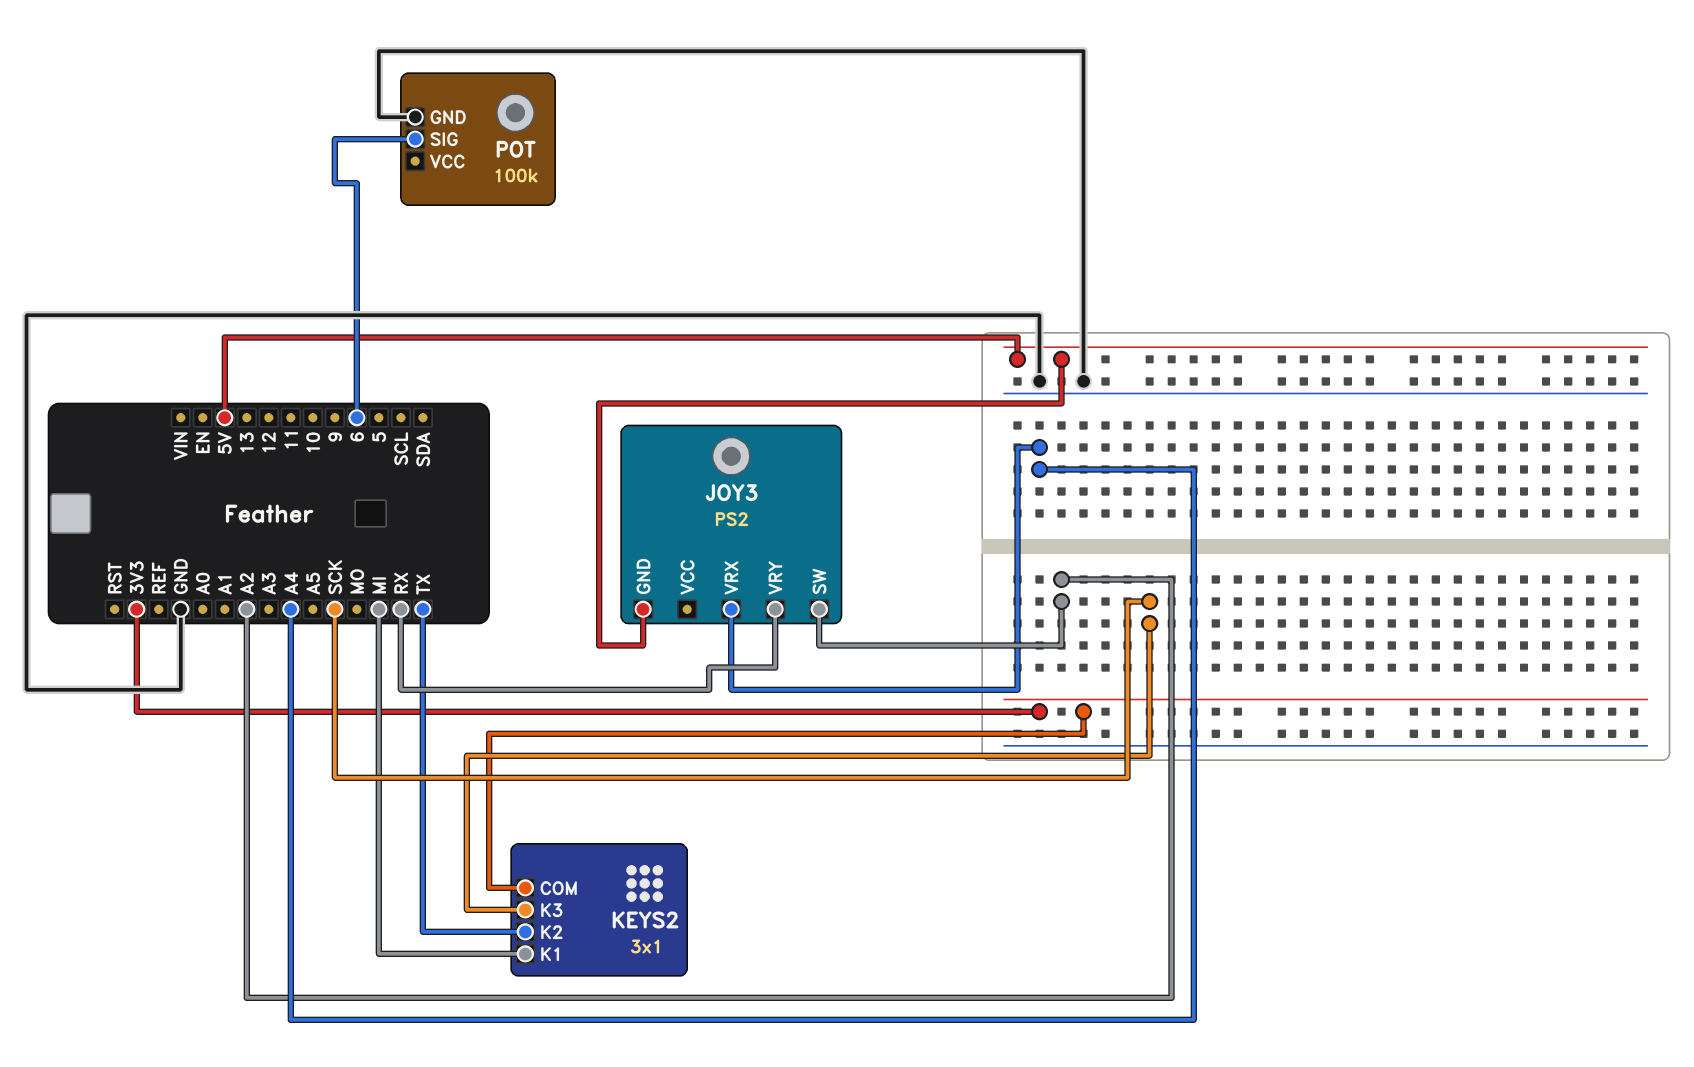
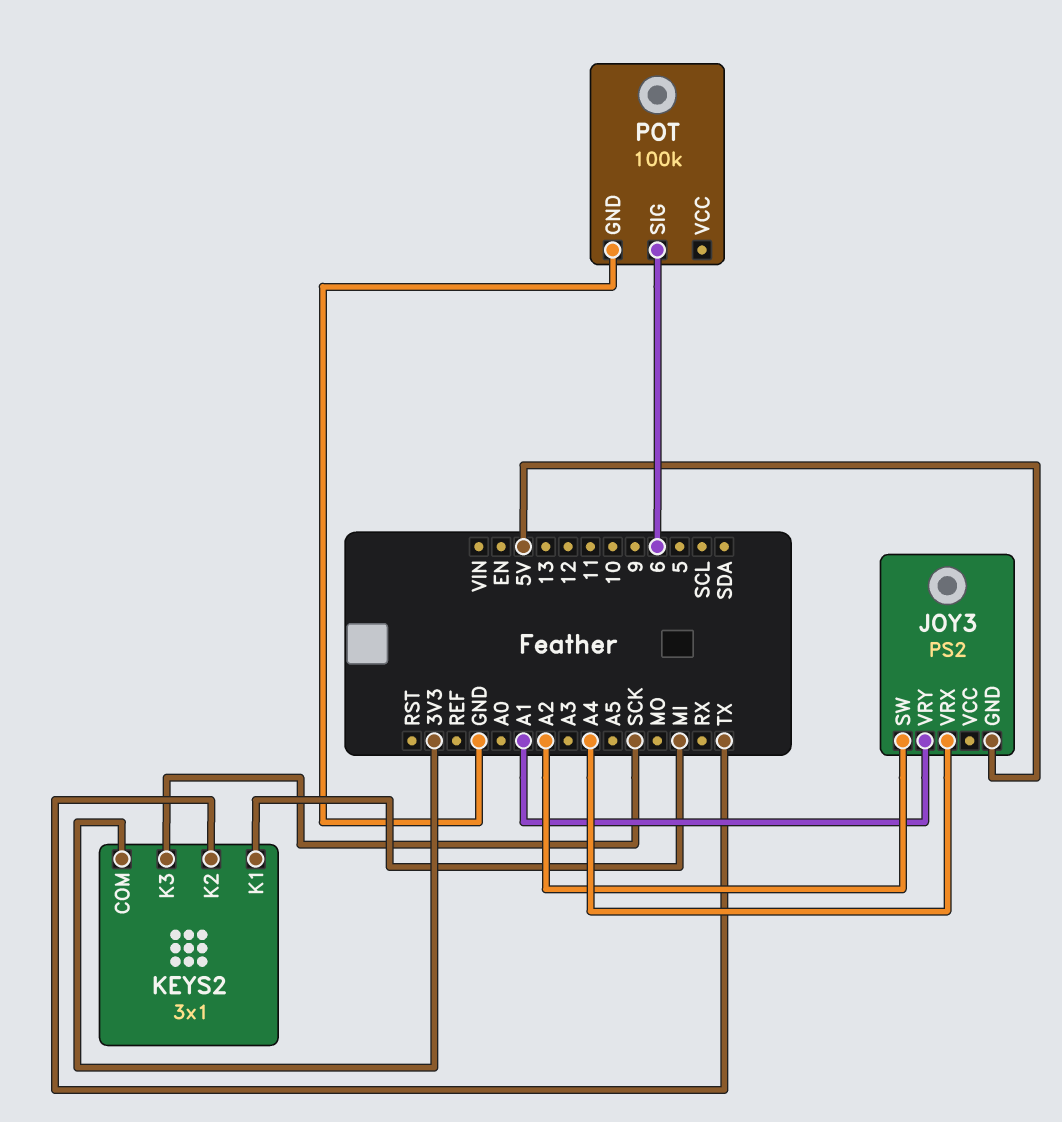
JOY3 pin VRY: RX -> A1

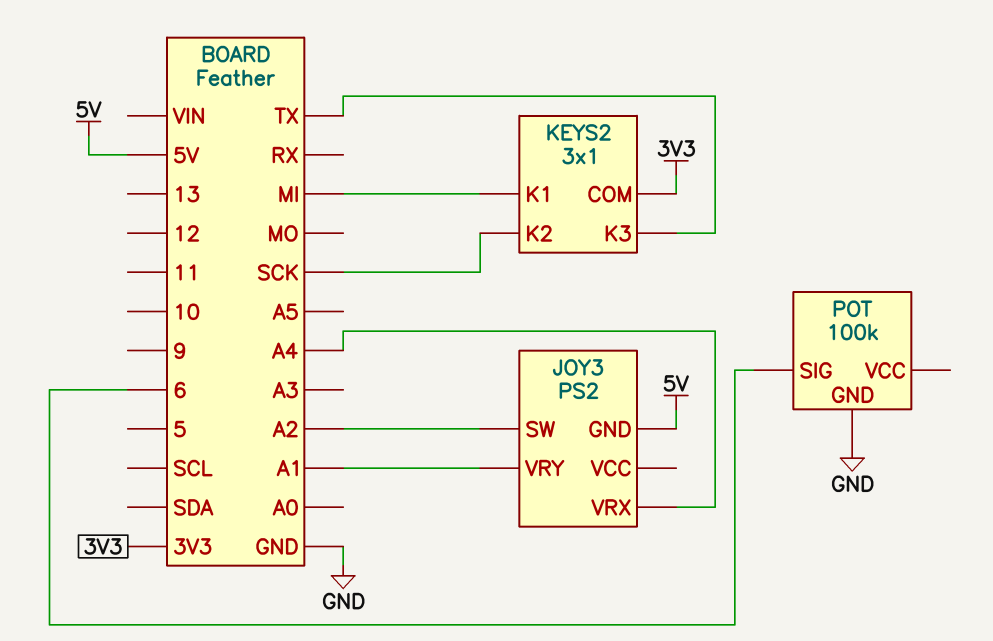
KEYS2 pin K2: TX -> SCK
KEYS2 pin K3: SCK -> TX

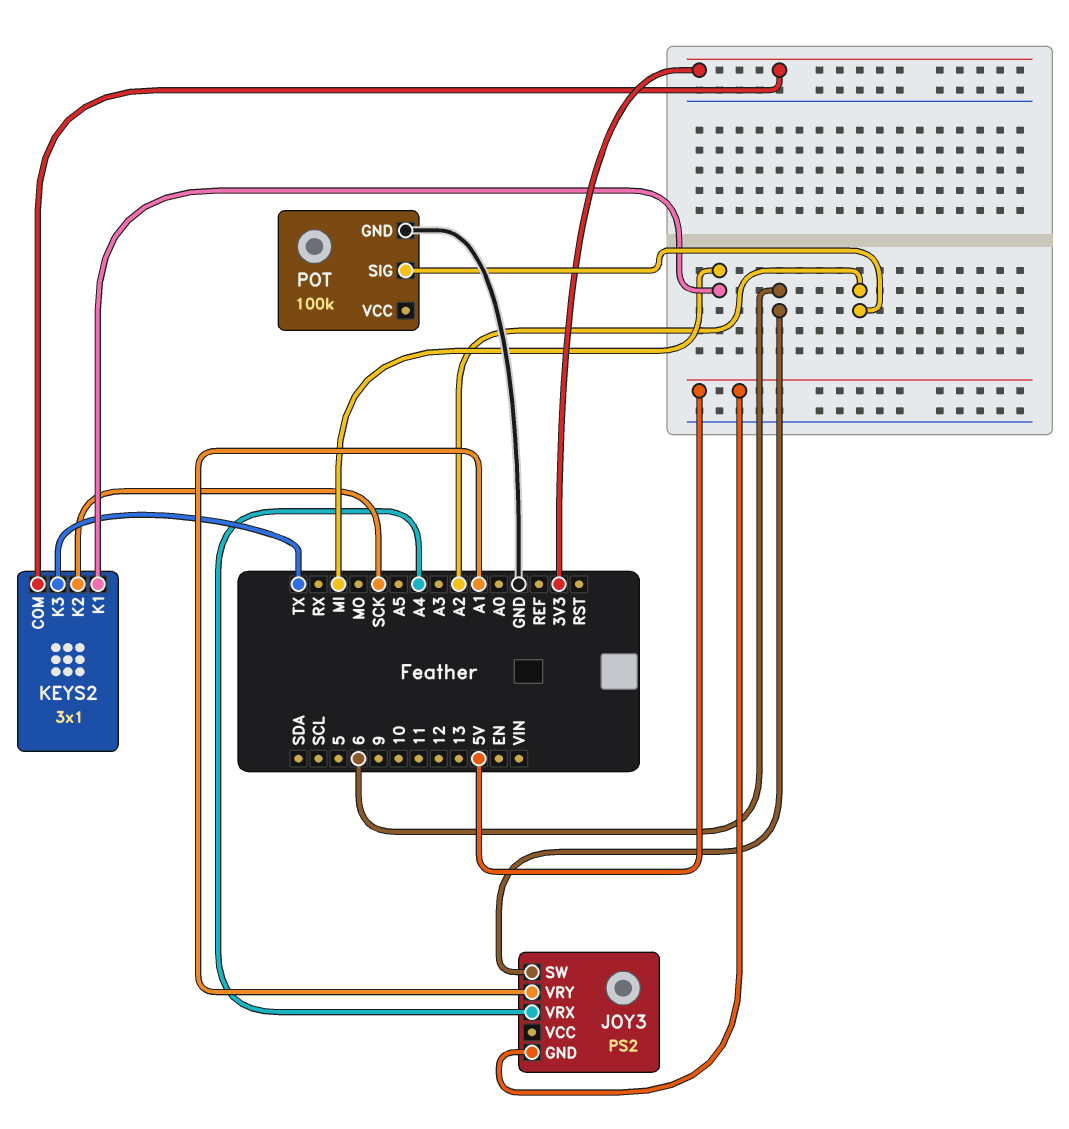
JOY3 pin SW: A2 -> 6
POT pin SIG: 6 -> A2

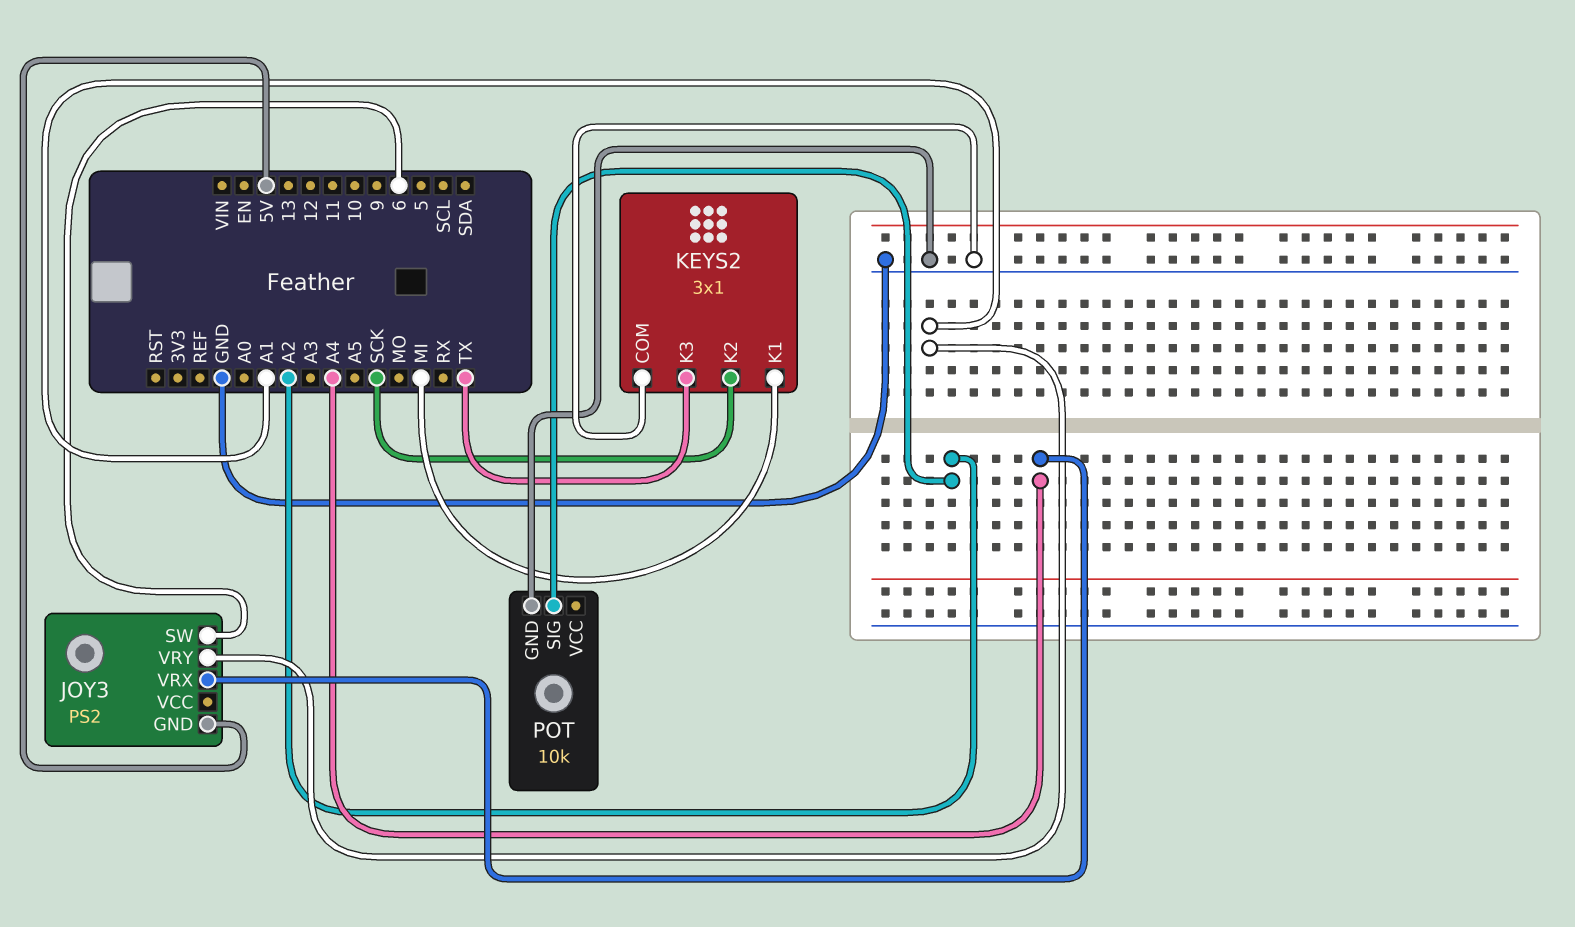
KEYS2 pin COM: 3V3 -> GND
POT: 100k -> 10k

